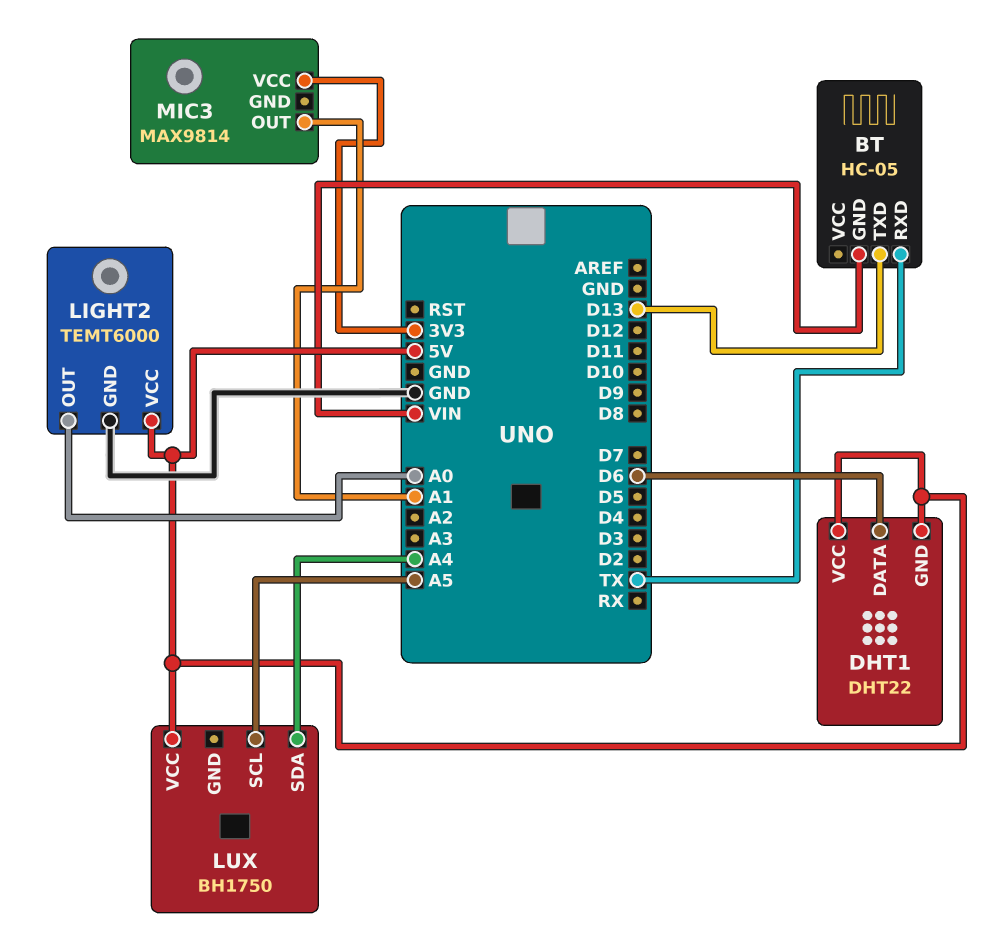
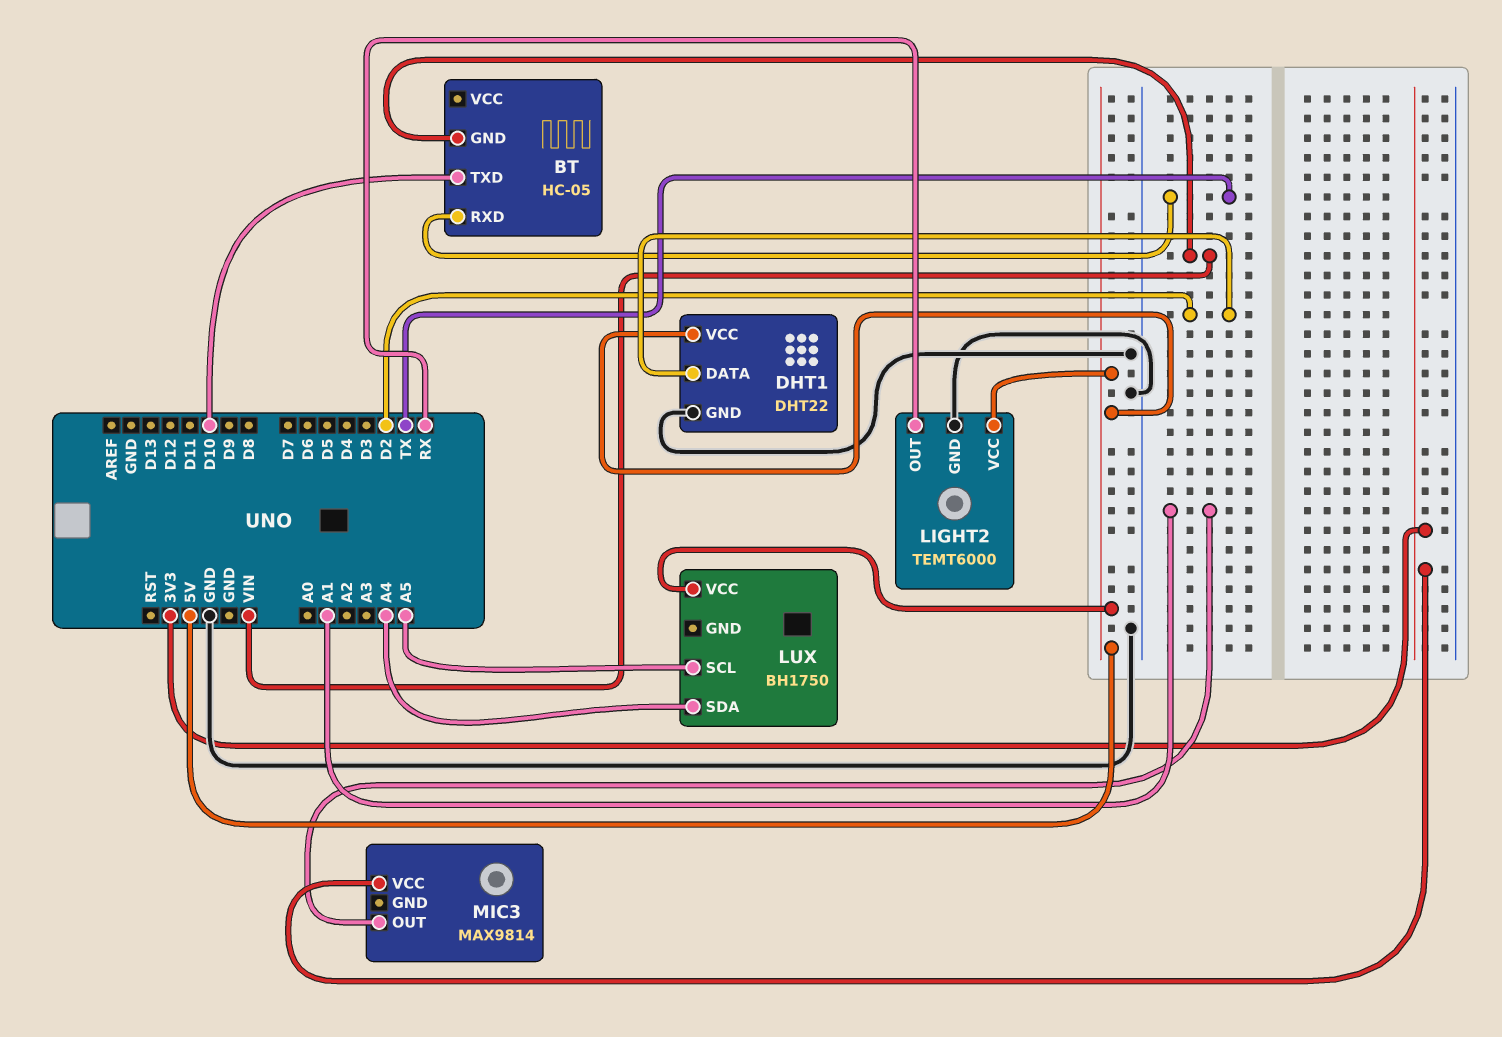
BT pin TXD: D13 -> D10
DHT1 pin DATA: D6 -> D2
DHT1 pin GND: 5V -> GND
LIGHT2 pin OUT: A0 -> RX

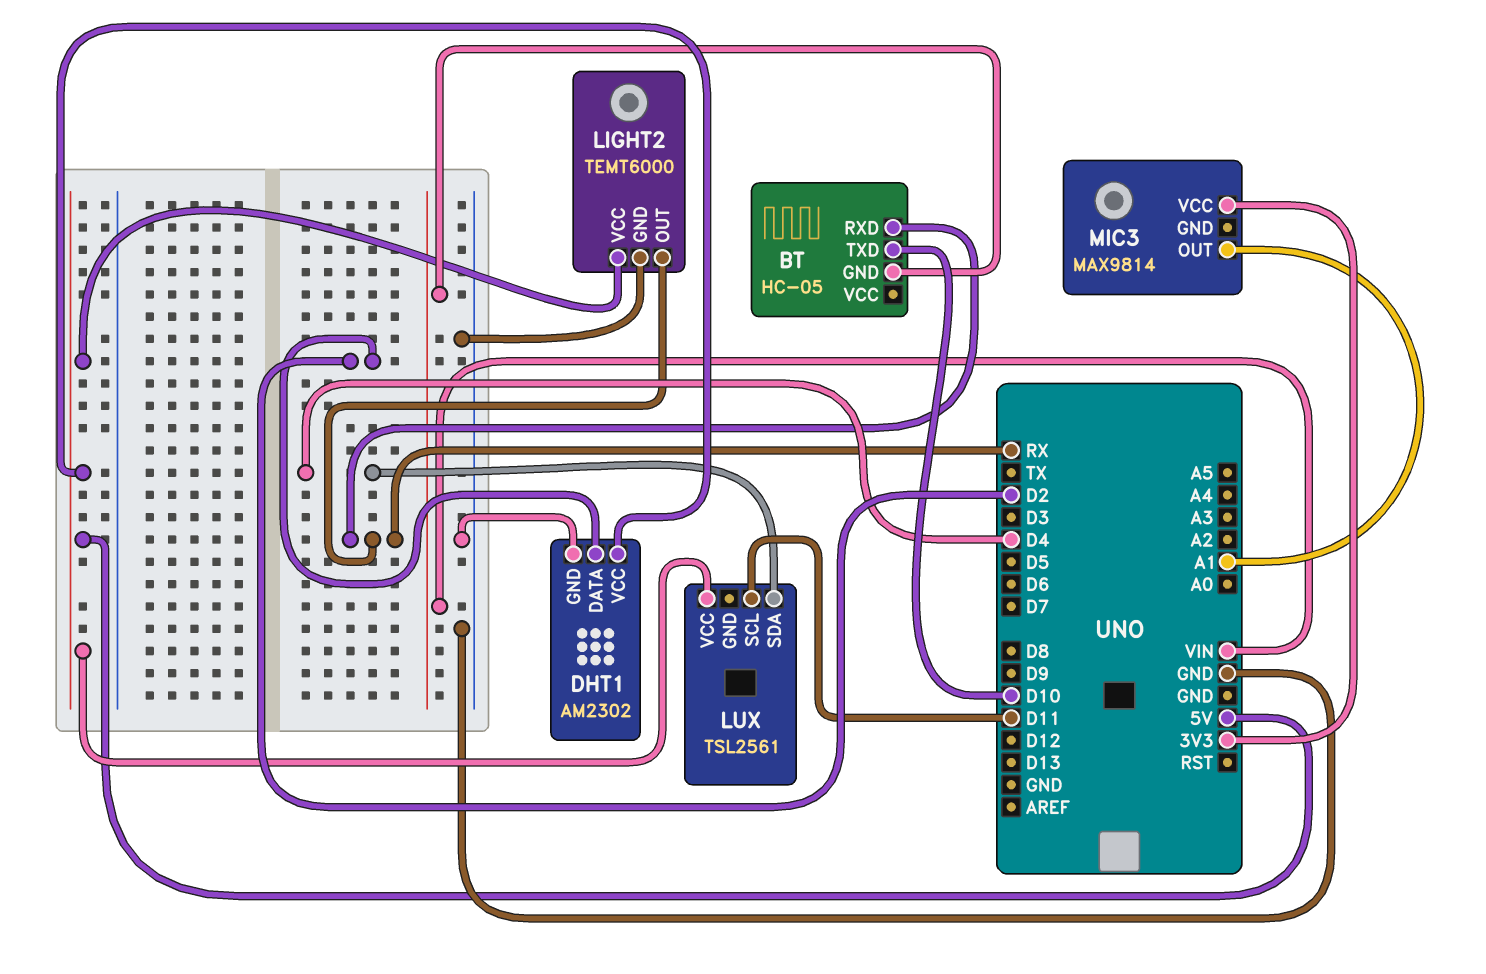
BT pin RXD: TX -> RX
DHT1: DHT22 -> AM2302
LUX: BH1750 -> TSL2561
LUX pin SCL: A5 -> D11
LUX pin SDA: A4 -> D4

